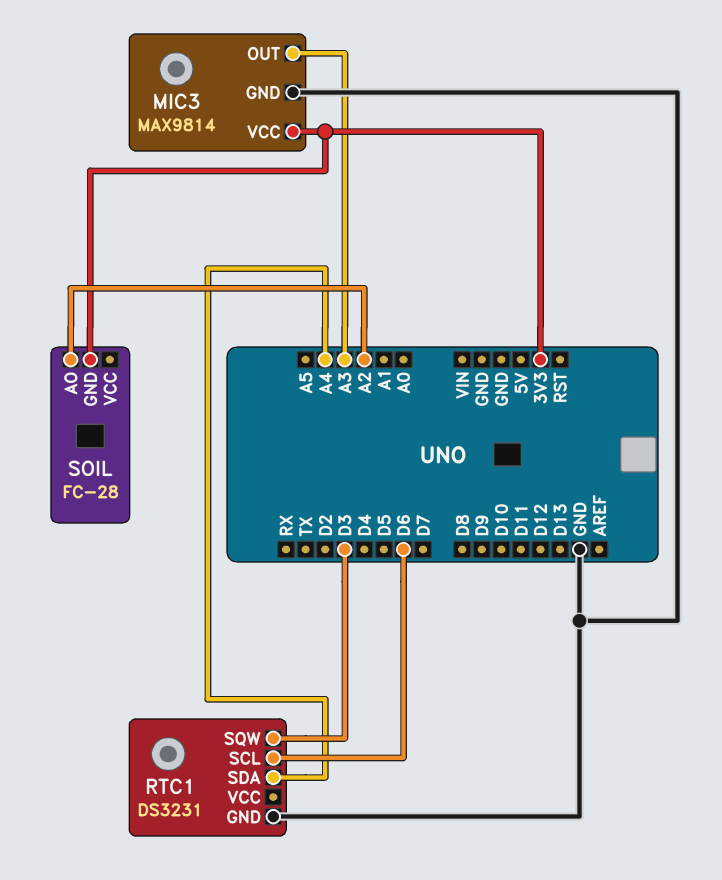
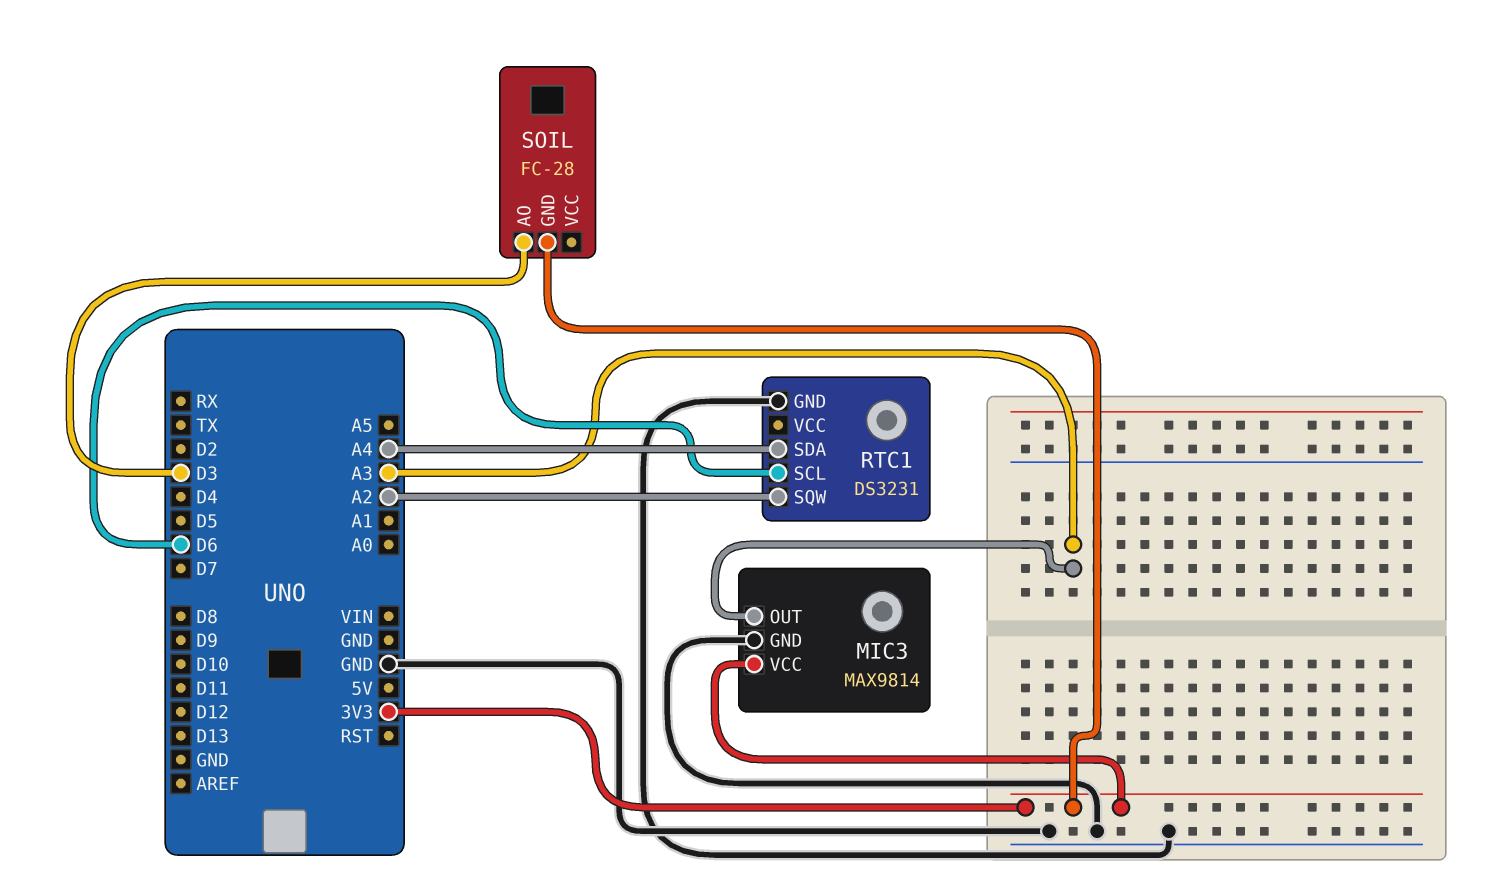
RTC1 pin SQW: D3 -> A2
SOIL pin AO: A2 -> D3

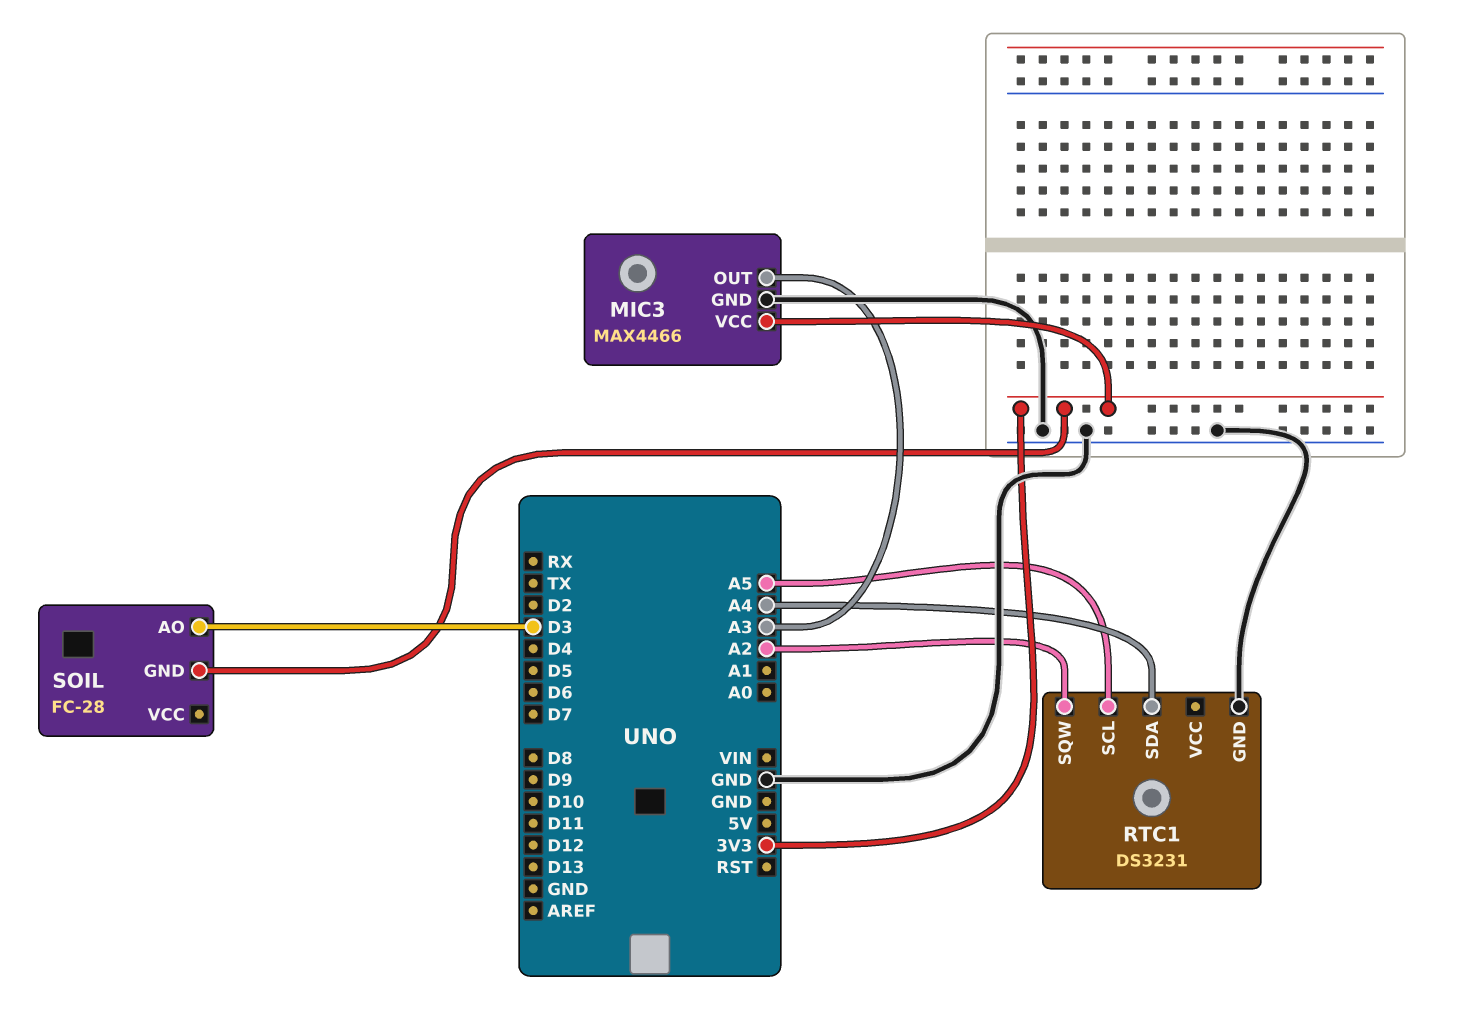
MIC3: MAX9814 -> MAX4466
RTC1 pin SCL: D6 -> A5

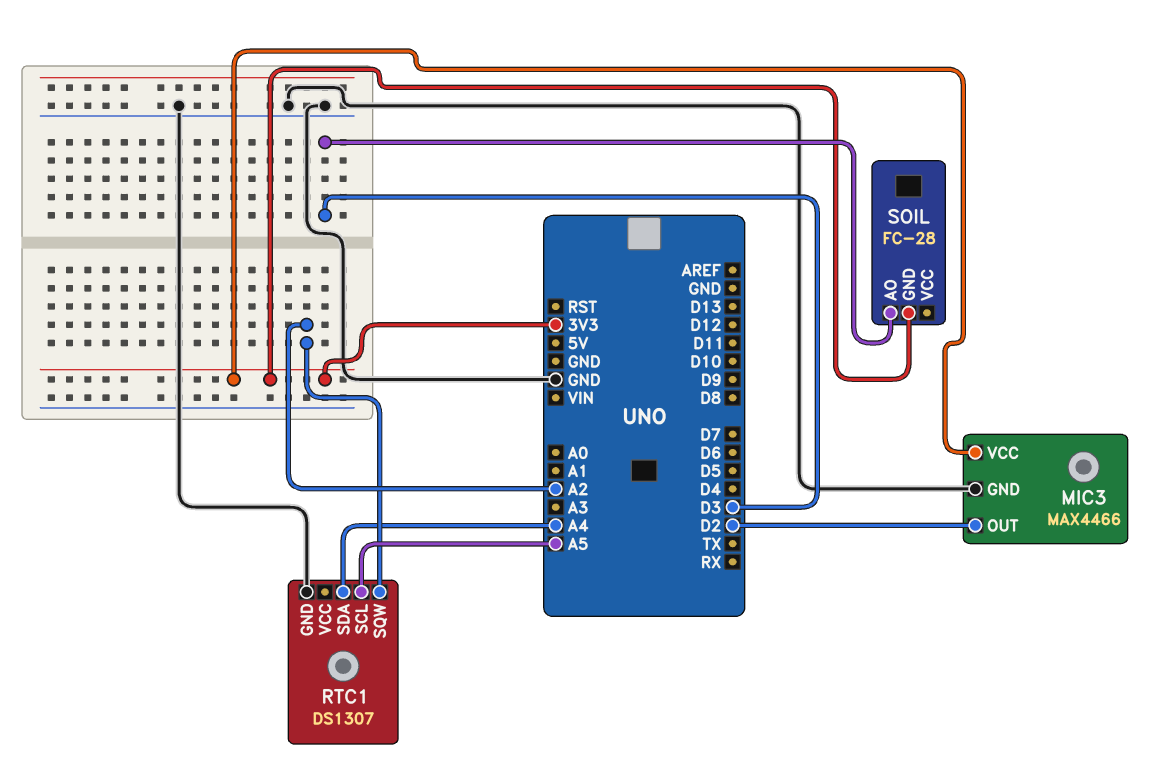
MIC3 pin OUT: A3 -> D2
RTC1: DS3231 -> DS1307

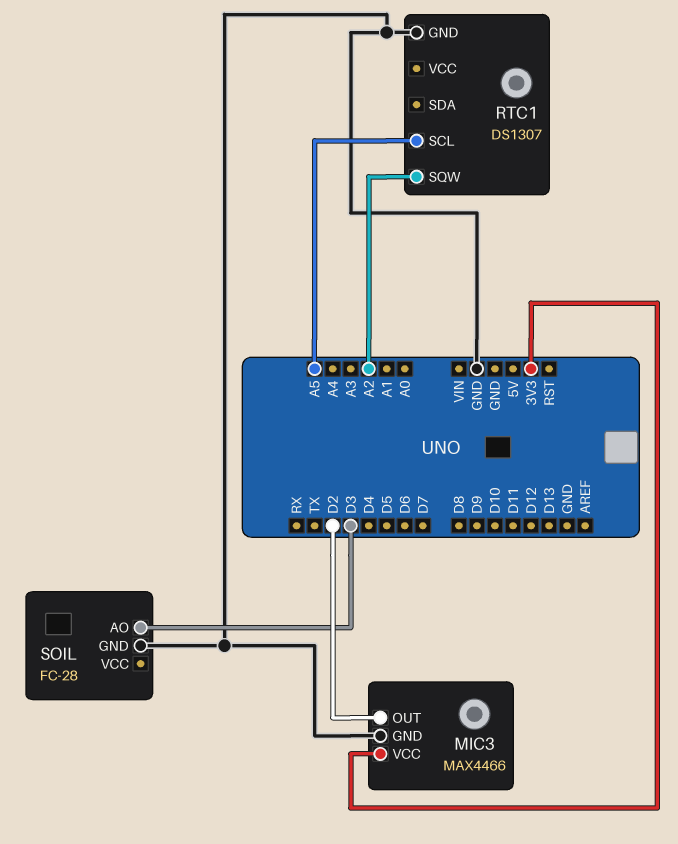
RTC1 pin SDA: A4 -> none
SOIL pin GND: 3V3 -> GND

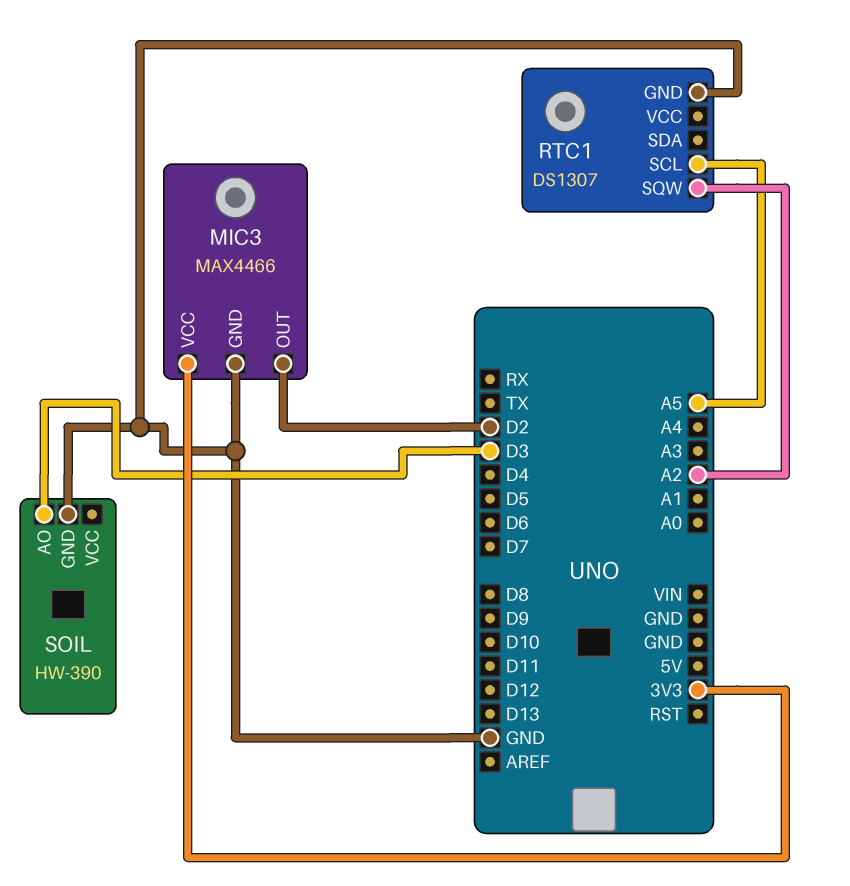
SOIL: FC-28 -> HW-390

